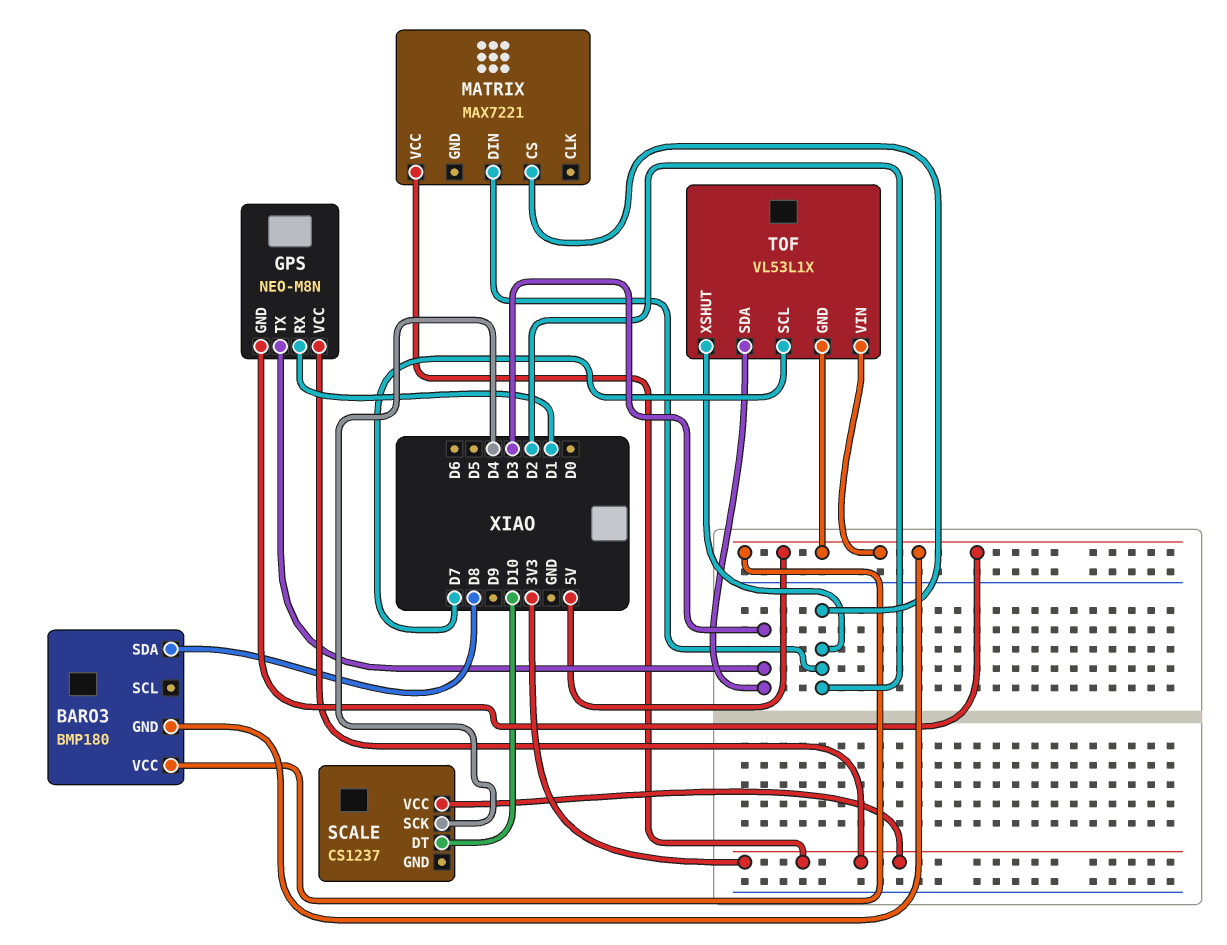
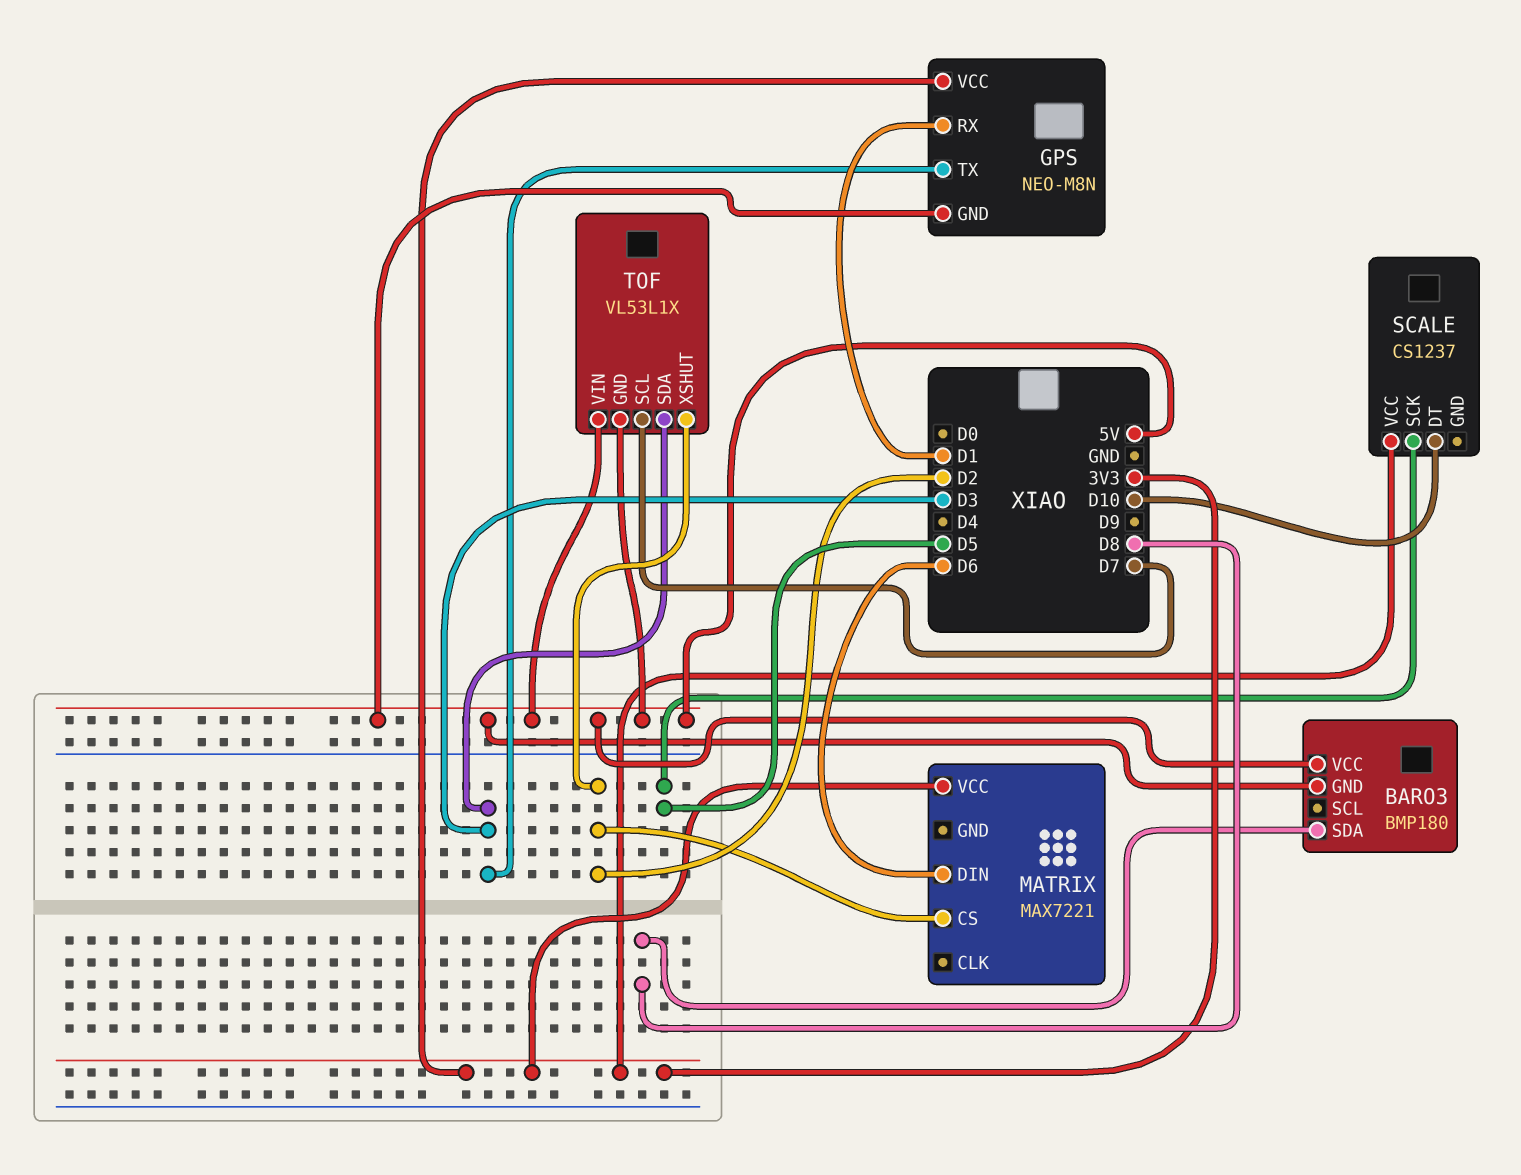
MATRIX pin DIN: D2 -> D6
SCALE pin SCK: D4 -> D5

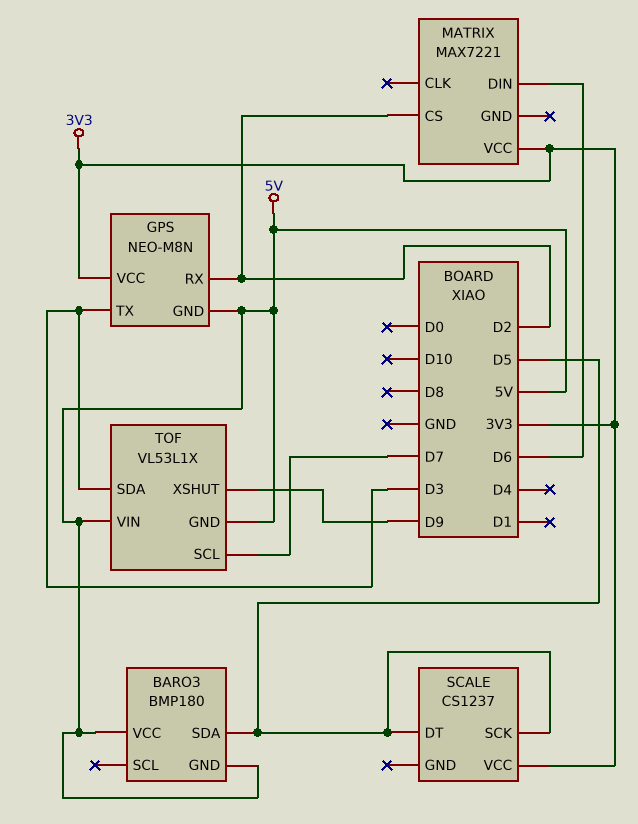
BARO3 pin SDA: D8 -> D5
GPS pin RX: D1 -> D2
SCALE pin DT: D10 -> D5
TOF pin XSHUT: D2 -> D9

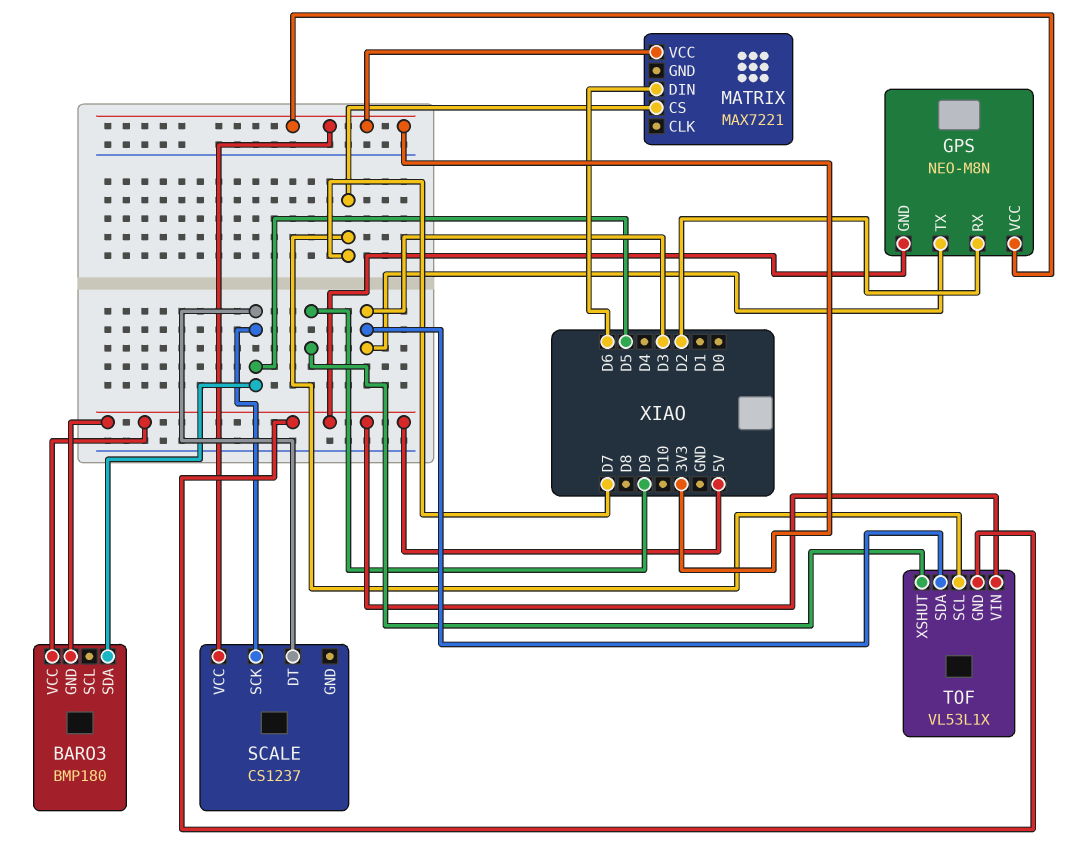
MATRIX pin CS: D2 -> D7

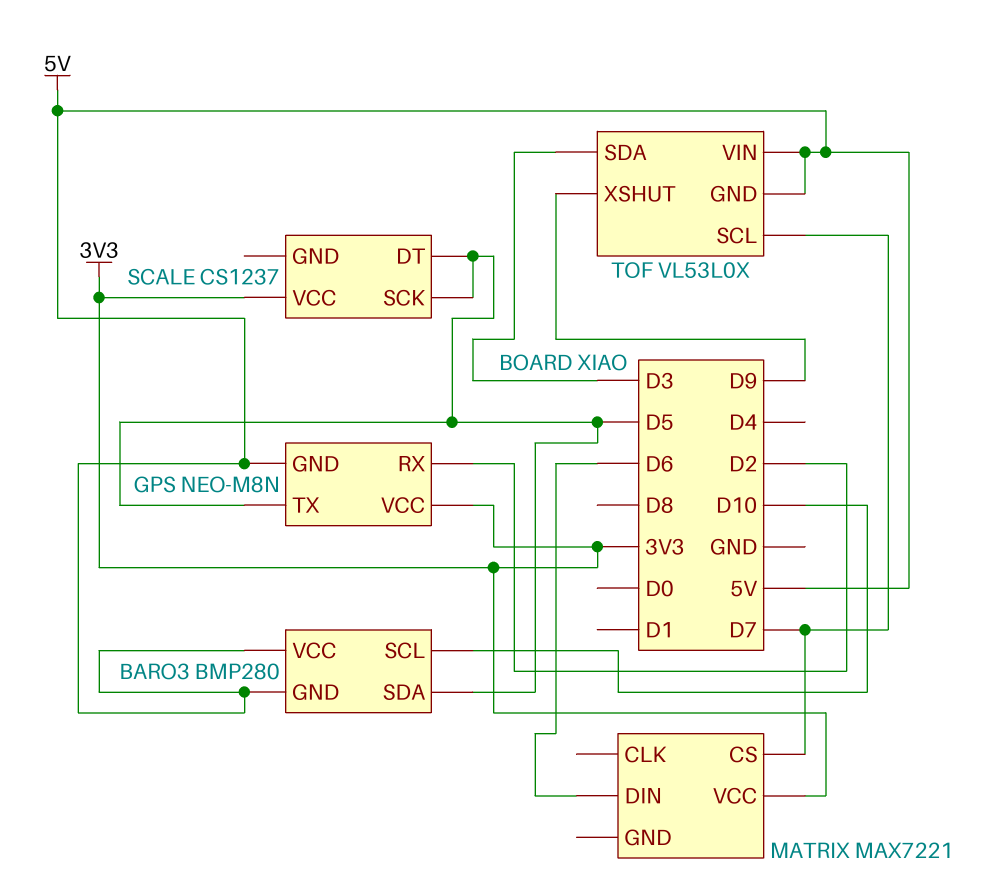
BARO3: BMP180 -> BMP280
BARO3 pin SCL: none -> D10
GPS pin TX: D3 -> D5
TOF: VL53L1X -> VL53L0X

